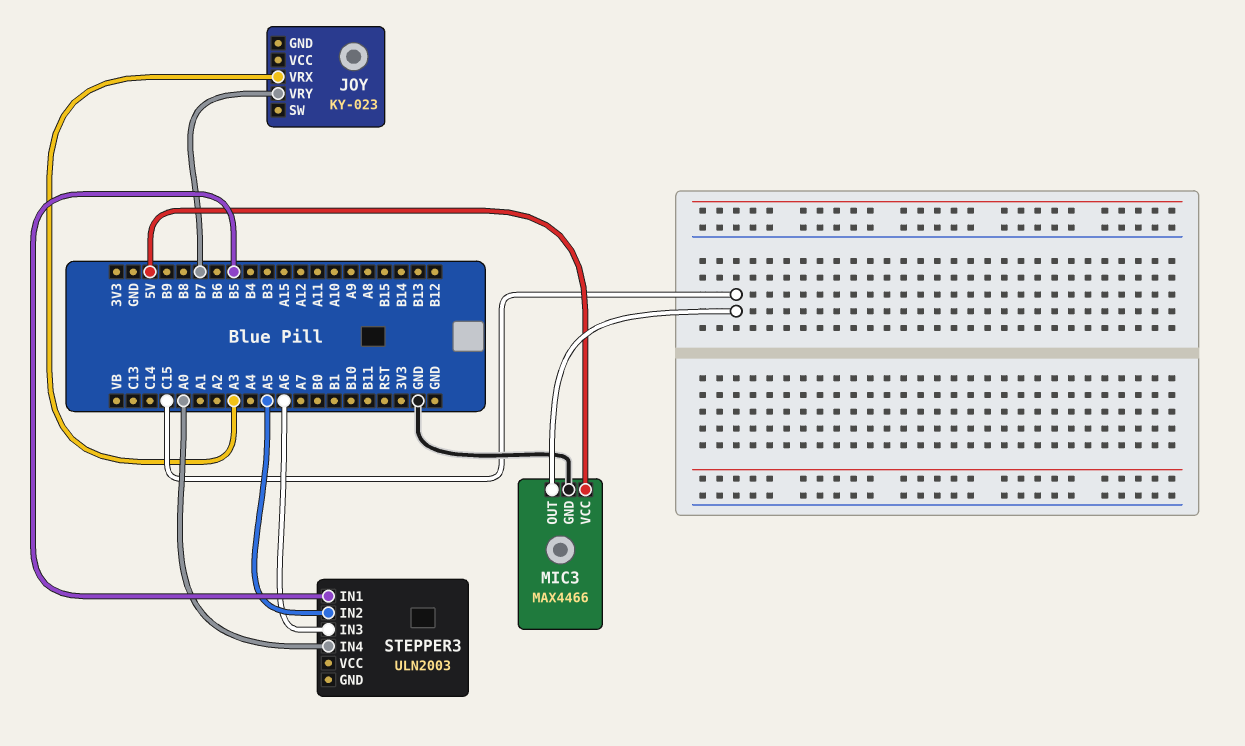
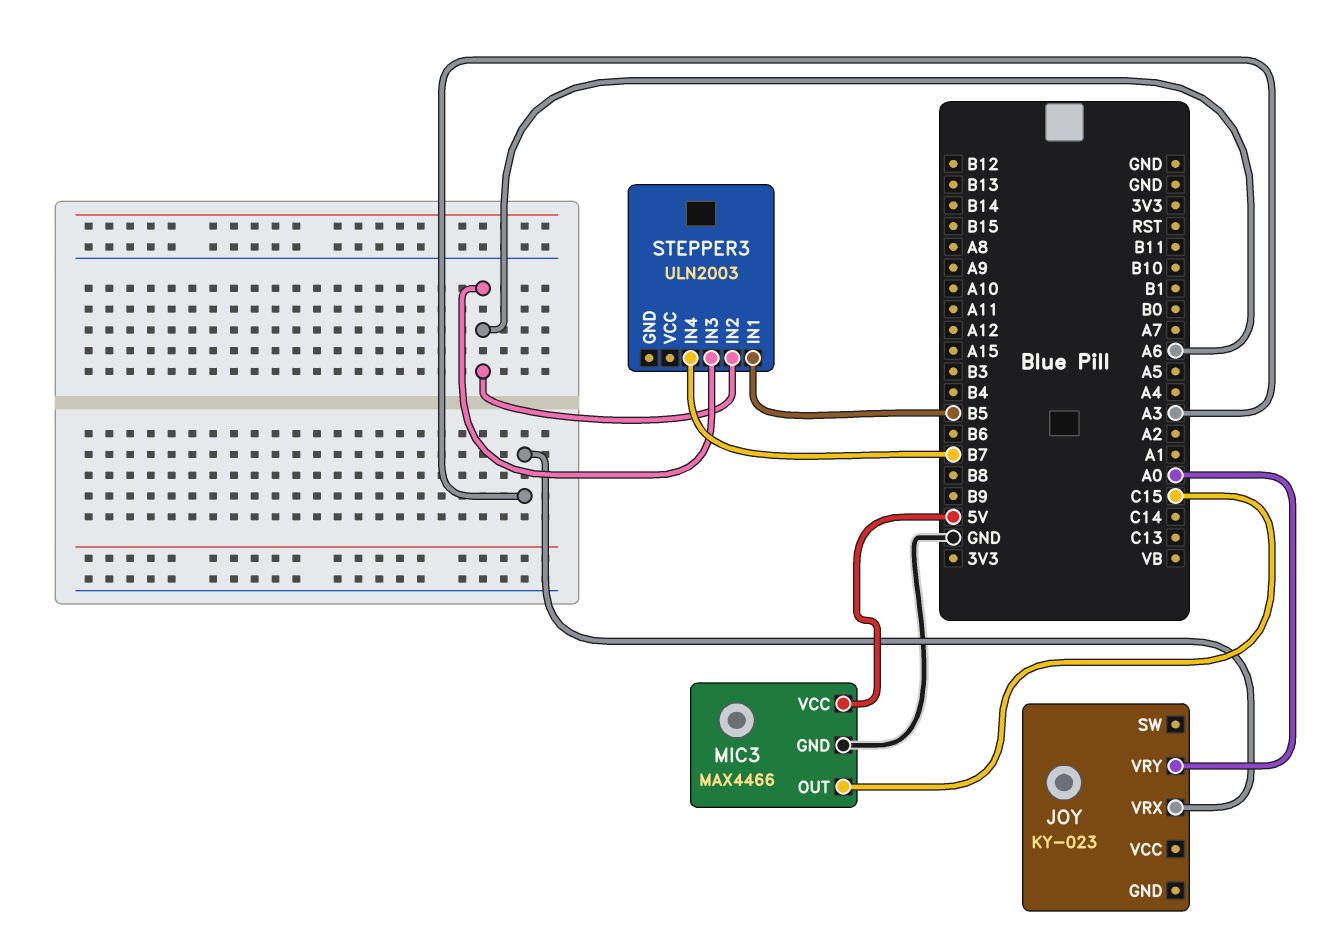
JOY pin VRY: B7 -> A0
STEPPER3 pin IN2: A5 -> A6
STEPPER3 pin IN4: A0 -> B7

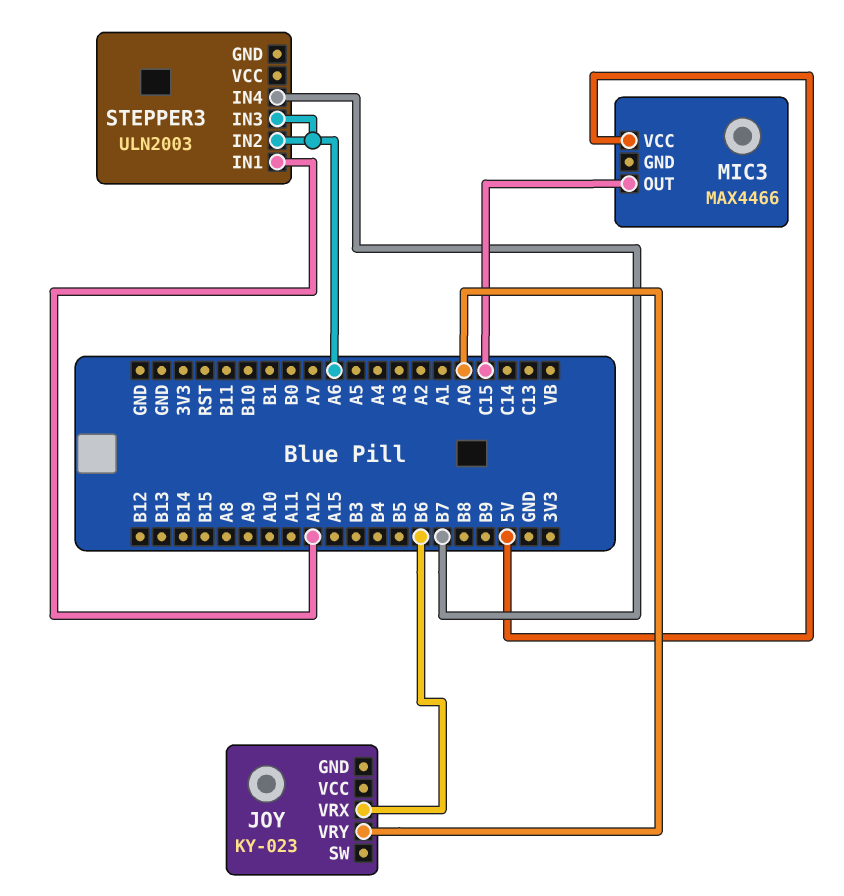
JOY pin VRX: A3 -> B6
MIC3 pin GND: GND -> none
STEPPER3 pin IN1: B5 -> A12

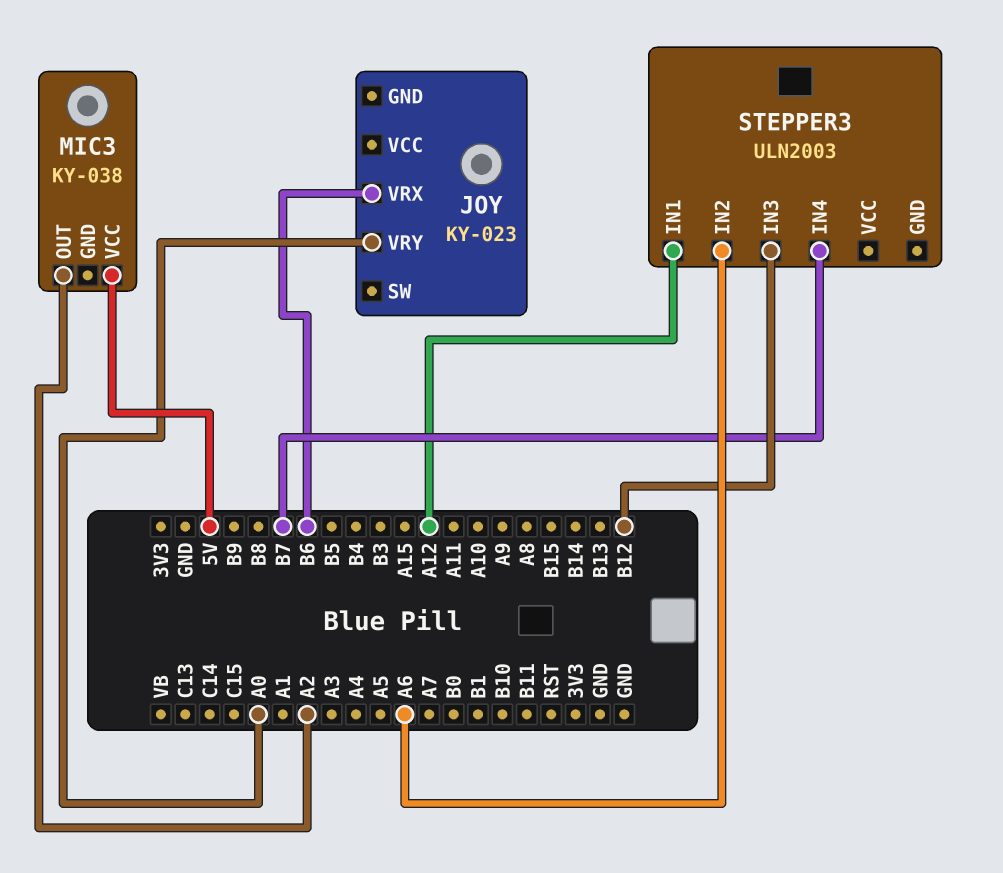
MIC3: MAX4466 -> KY-038
MIC3 pin OUT: C15 -> A2
STEPPER3 pin IN3: A6 -> B12

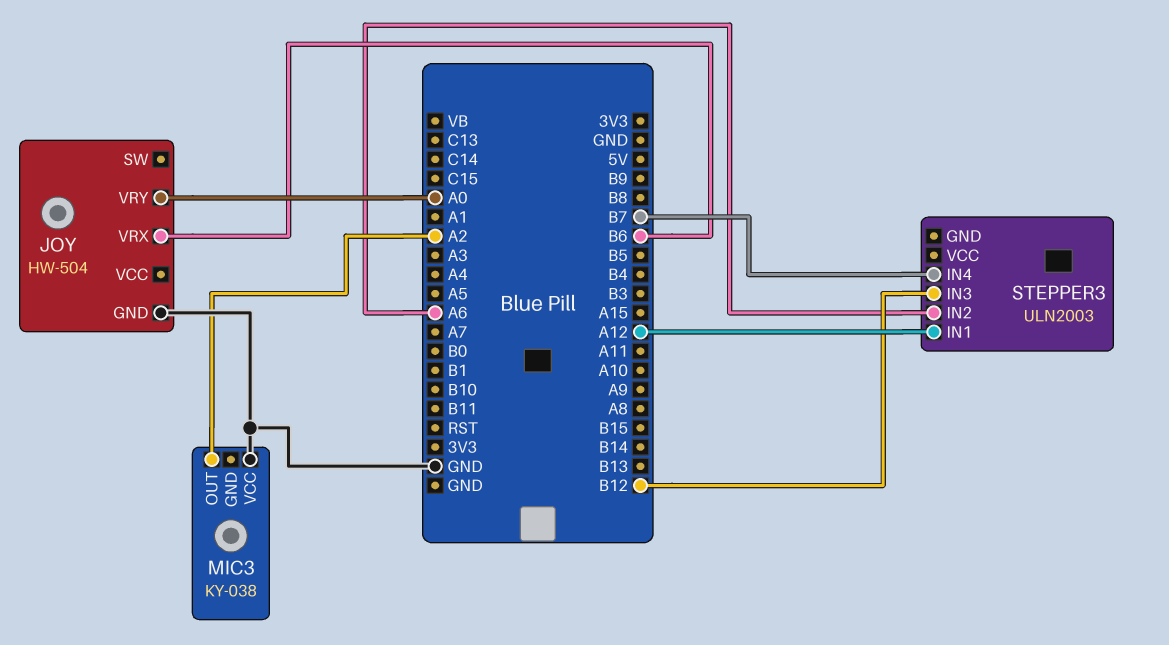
JOY: KY-023 -> HW-504
JOY pin GND: none -> GND
MIC3 pin VCC: 5V -> GND

